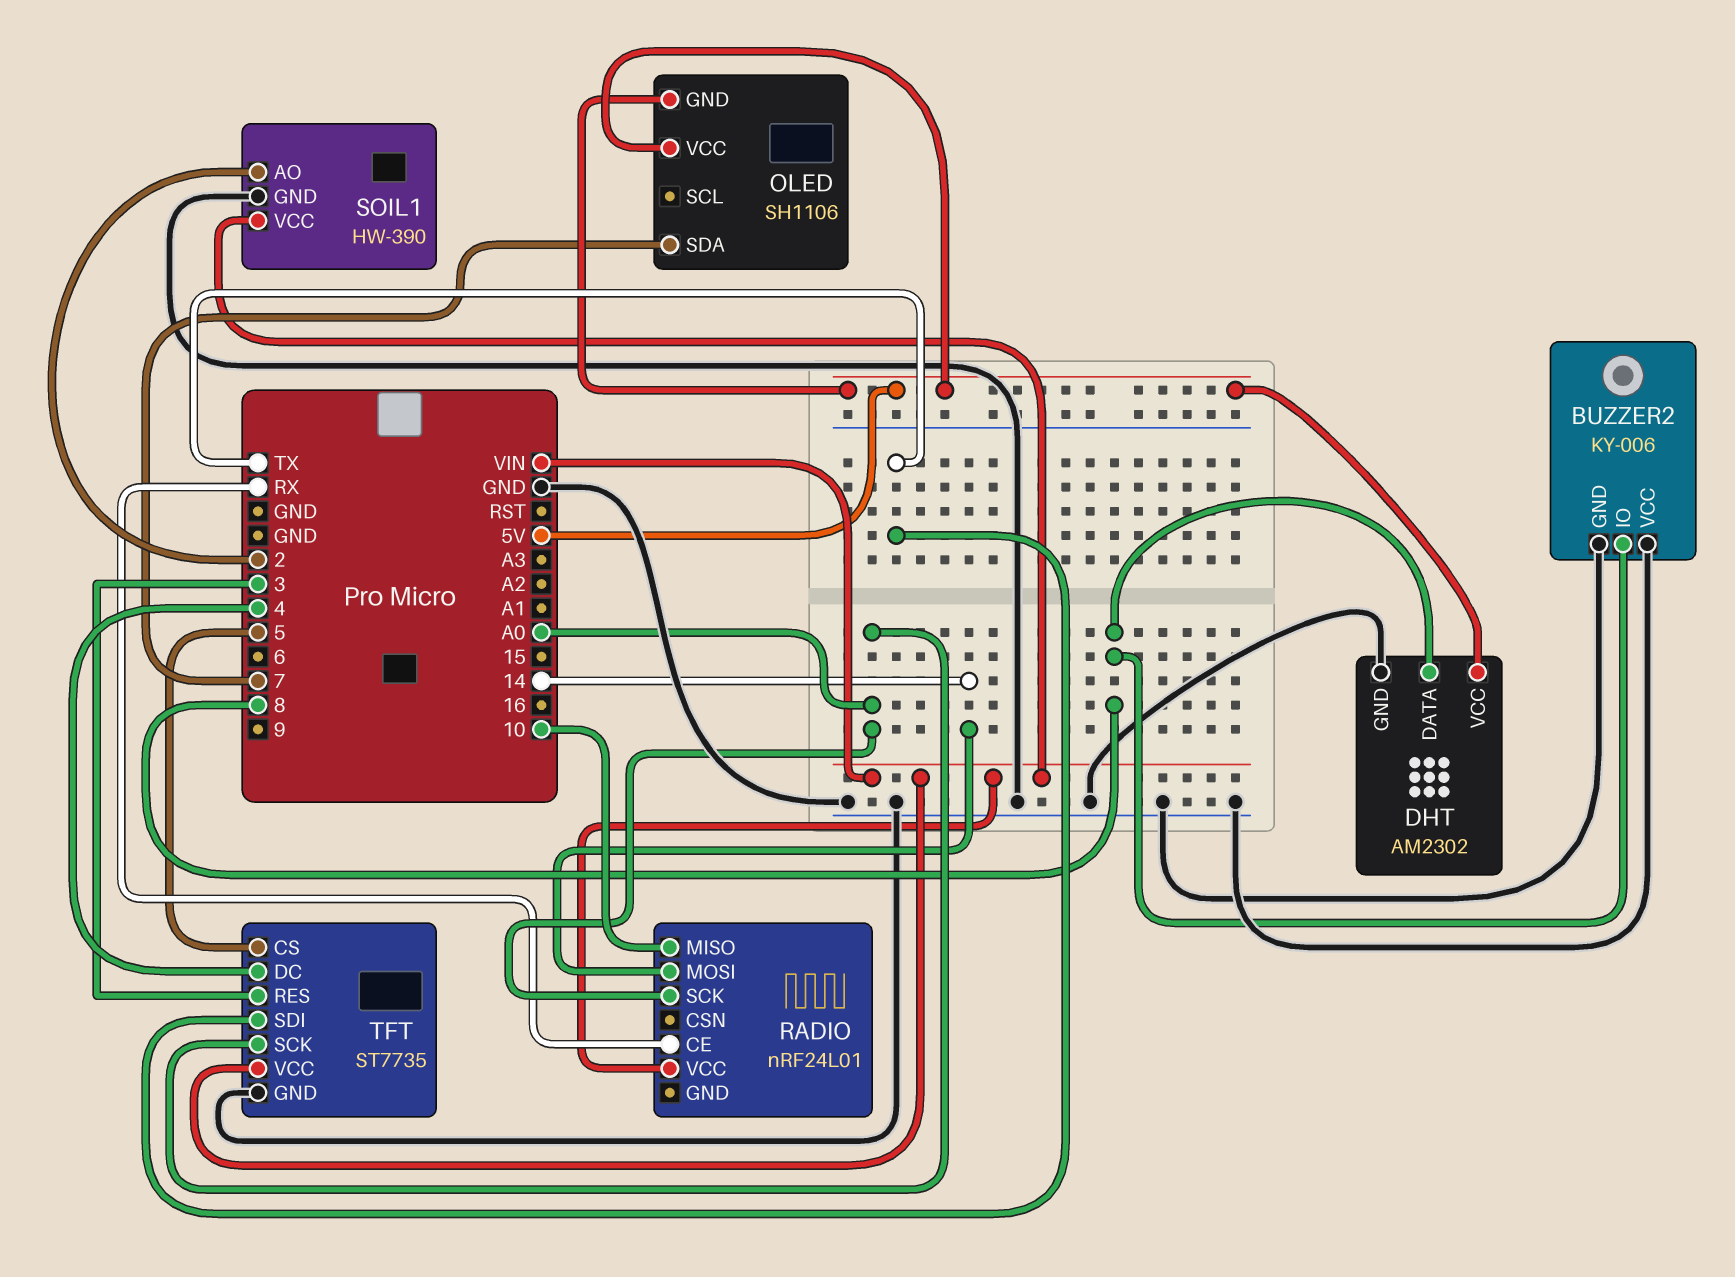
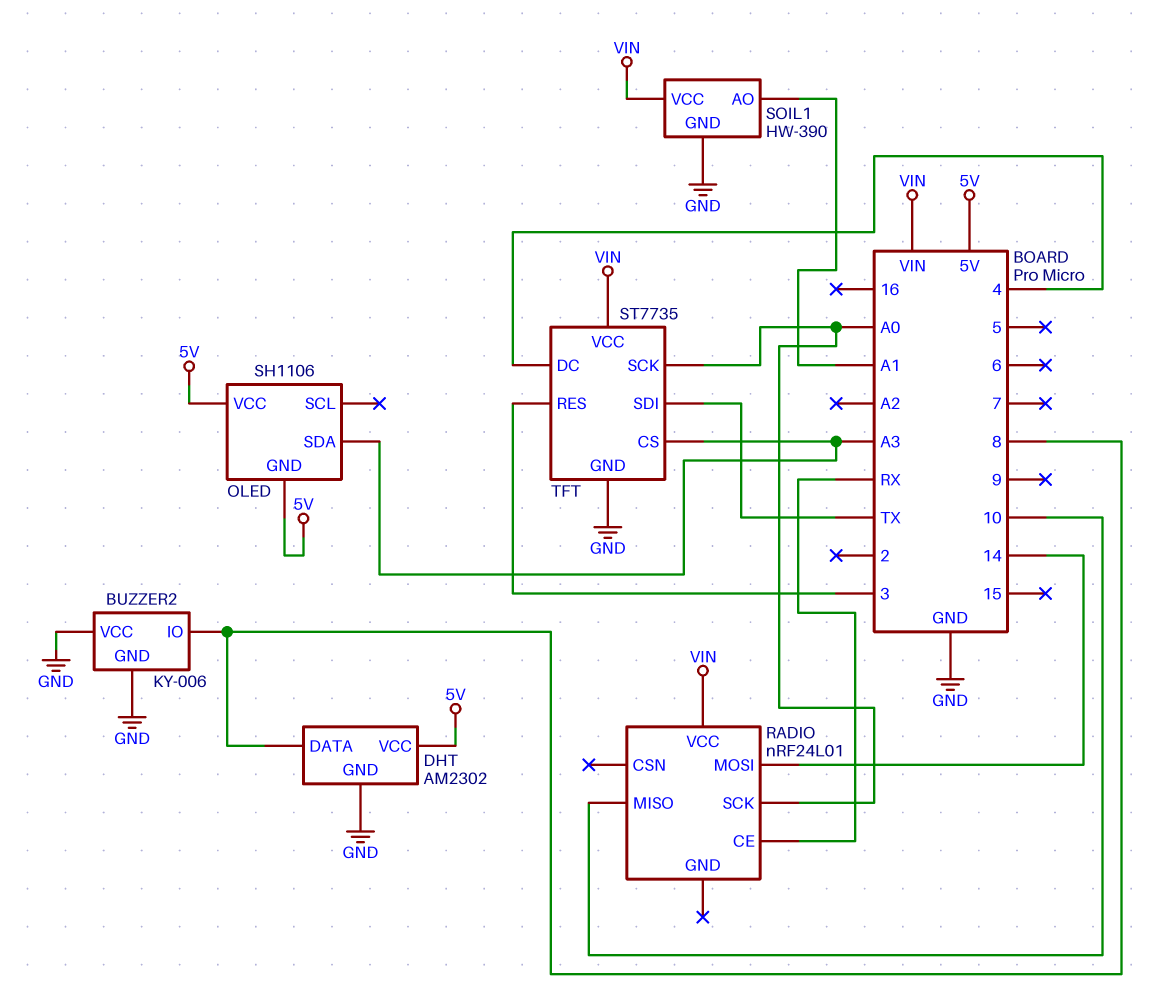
OLED pin SDA: 7 -> A3
SOIL1 pin AO: 2 -> A1
TFT pin CS: 5 -> A3

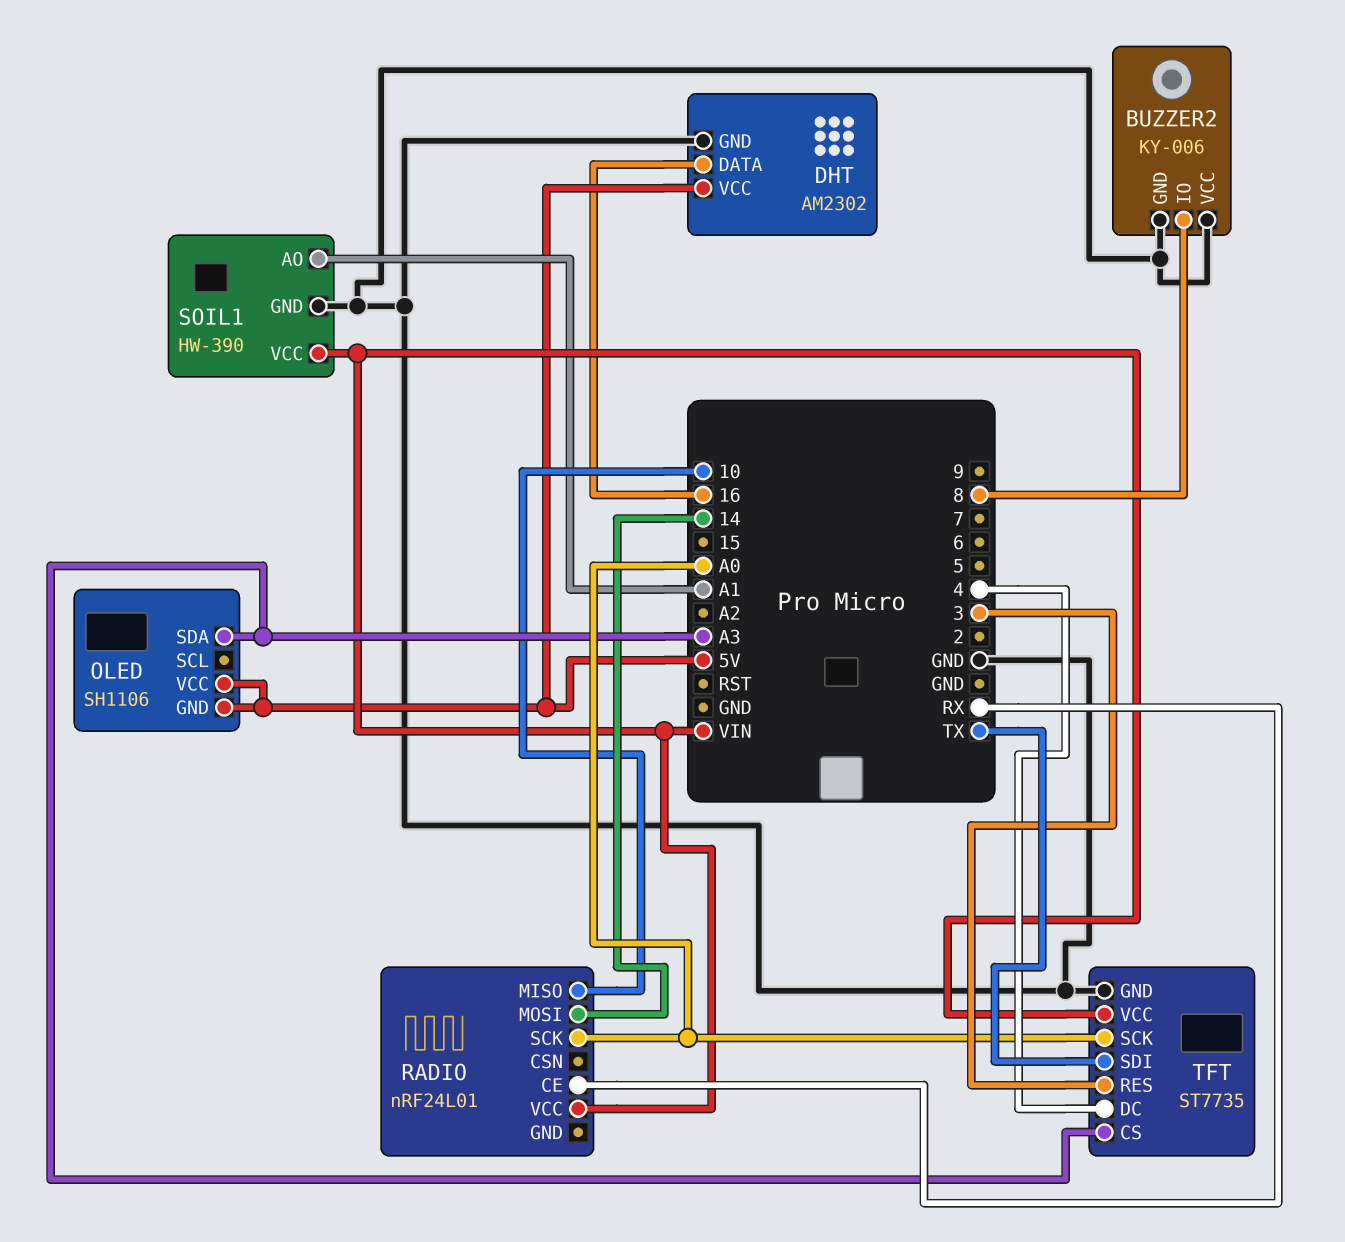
DHT pin DATA: 8 -> 16

